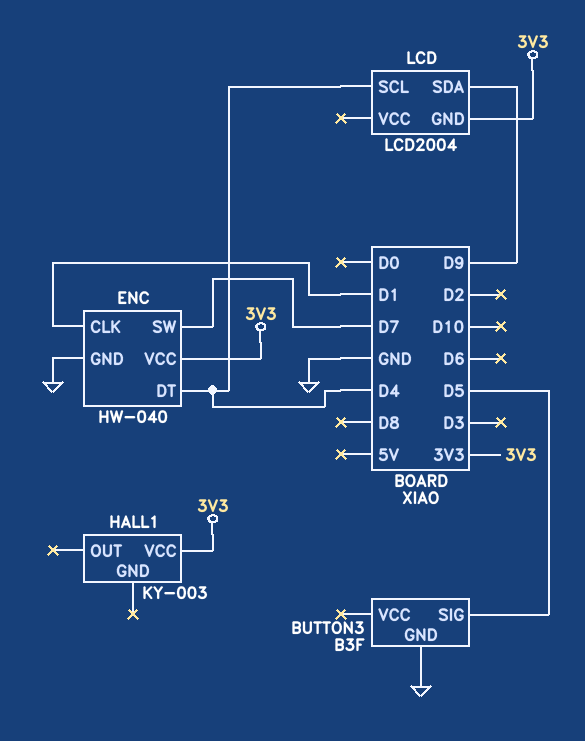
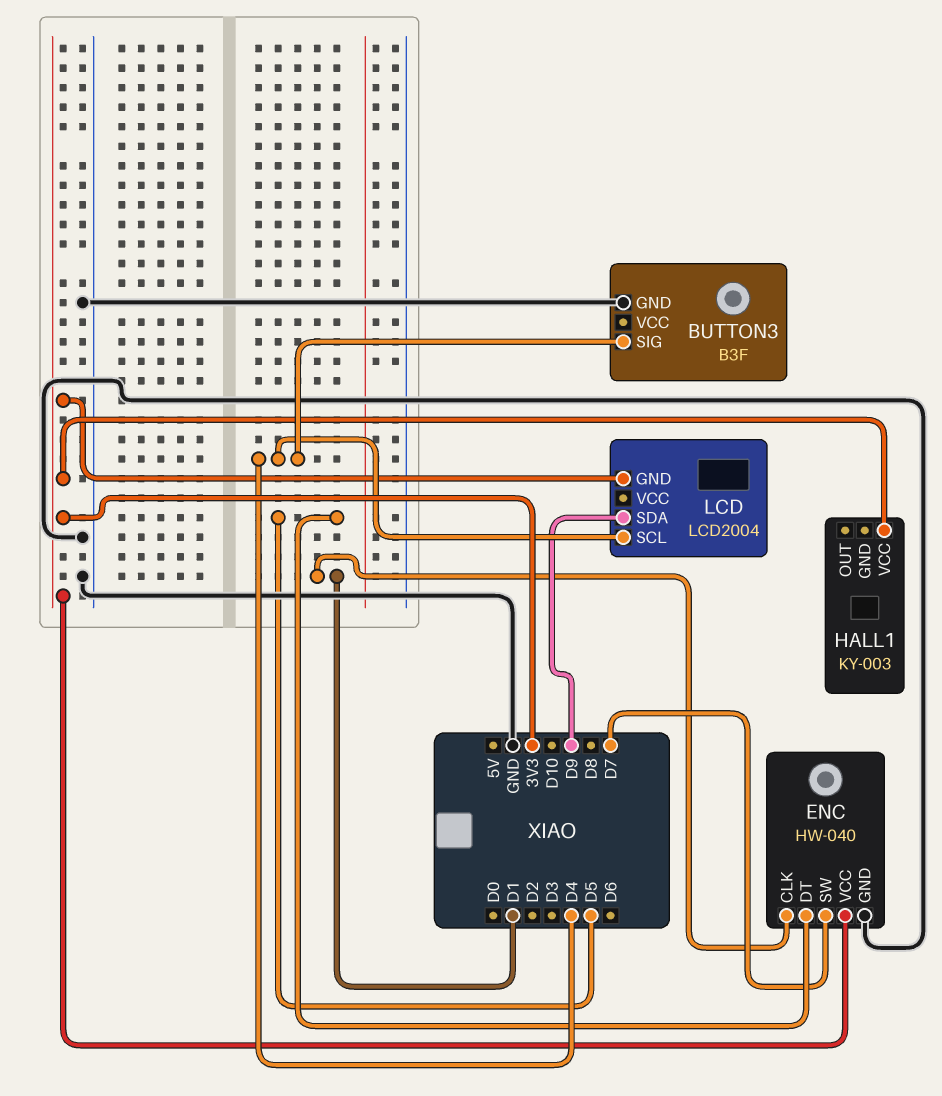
BUTTON3 pin SIG: D5 -> D4
ENC pin DT: D4 -> D5

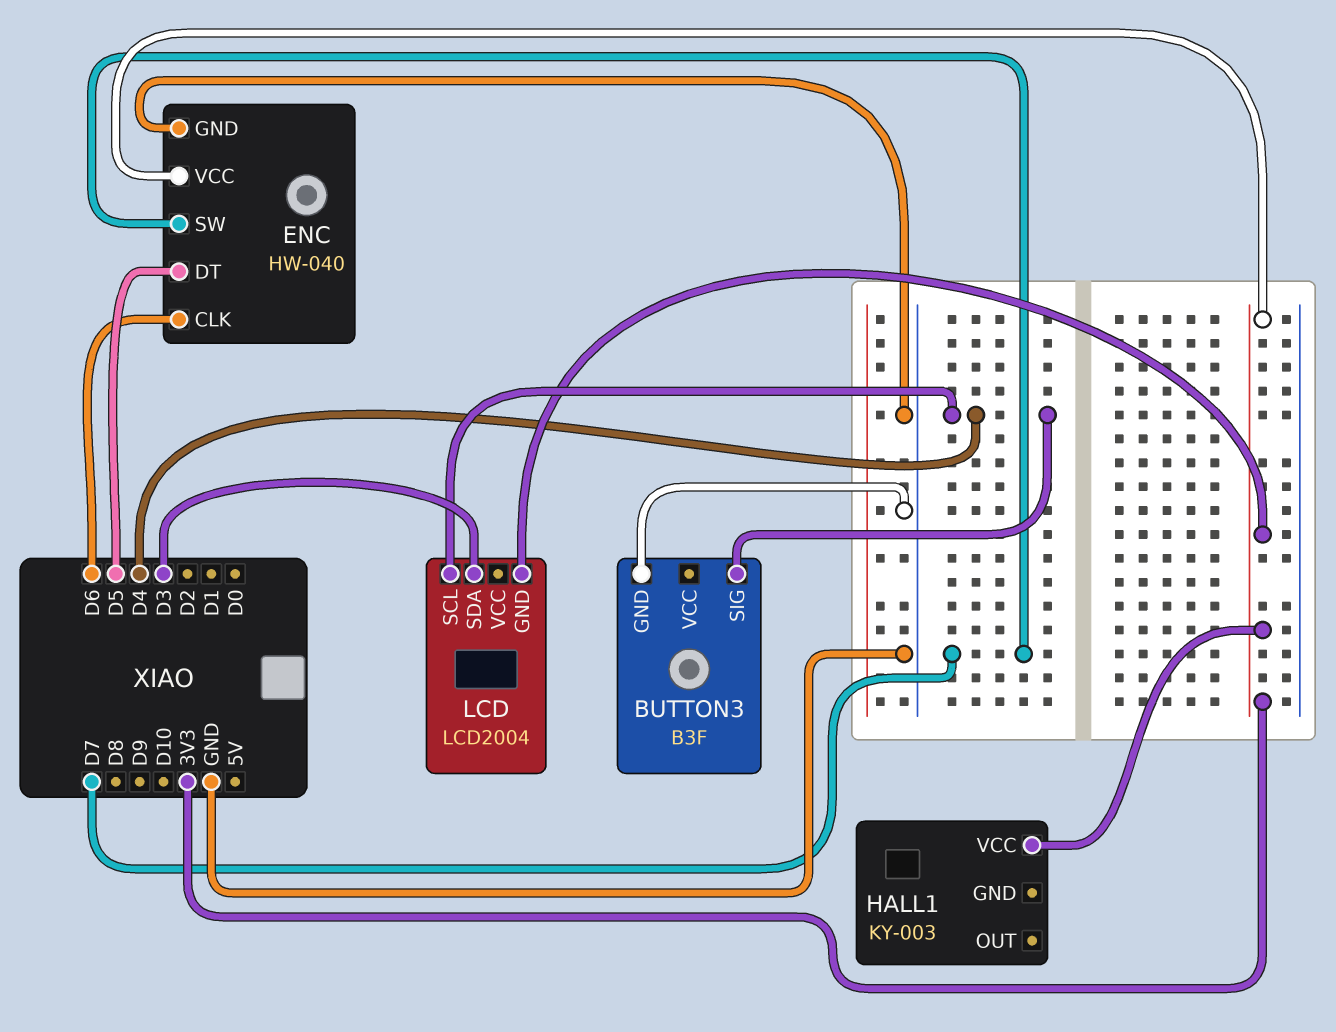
ENC pin CLK: D1 -> D6
LCD pin SDA: D9 -> D3

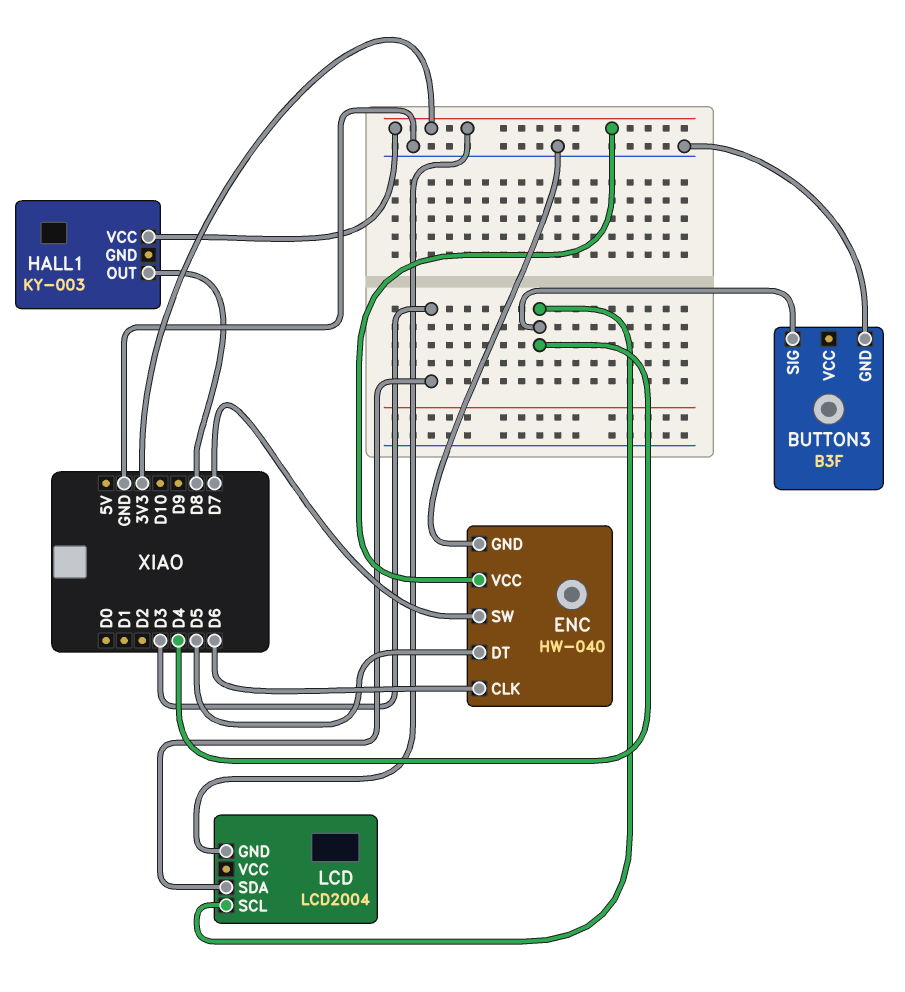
HALL1 pin OUT: none -> D8

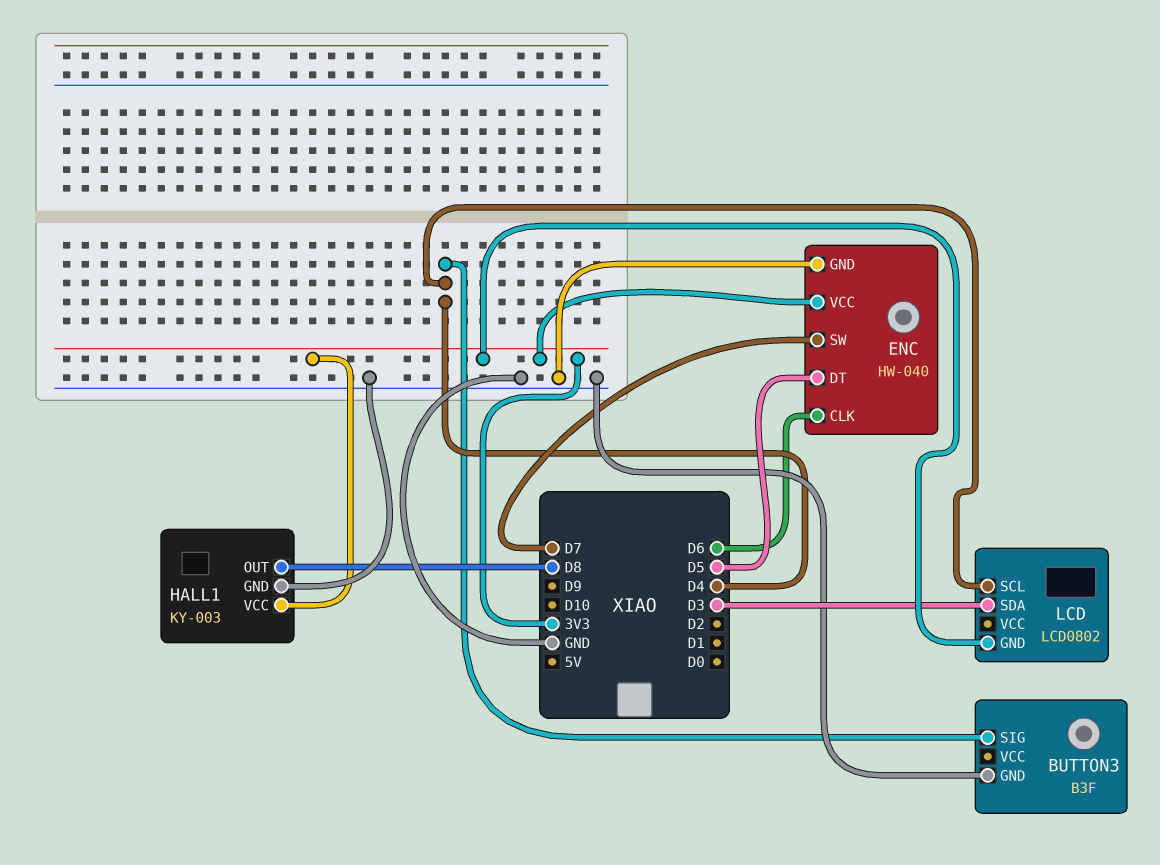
HALL1 pin GND: none -> GND
LCD: LCD2004 -> LCD0802

